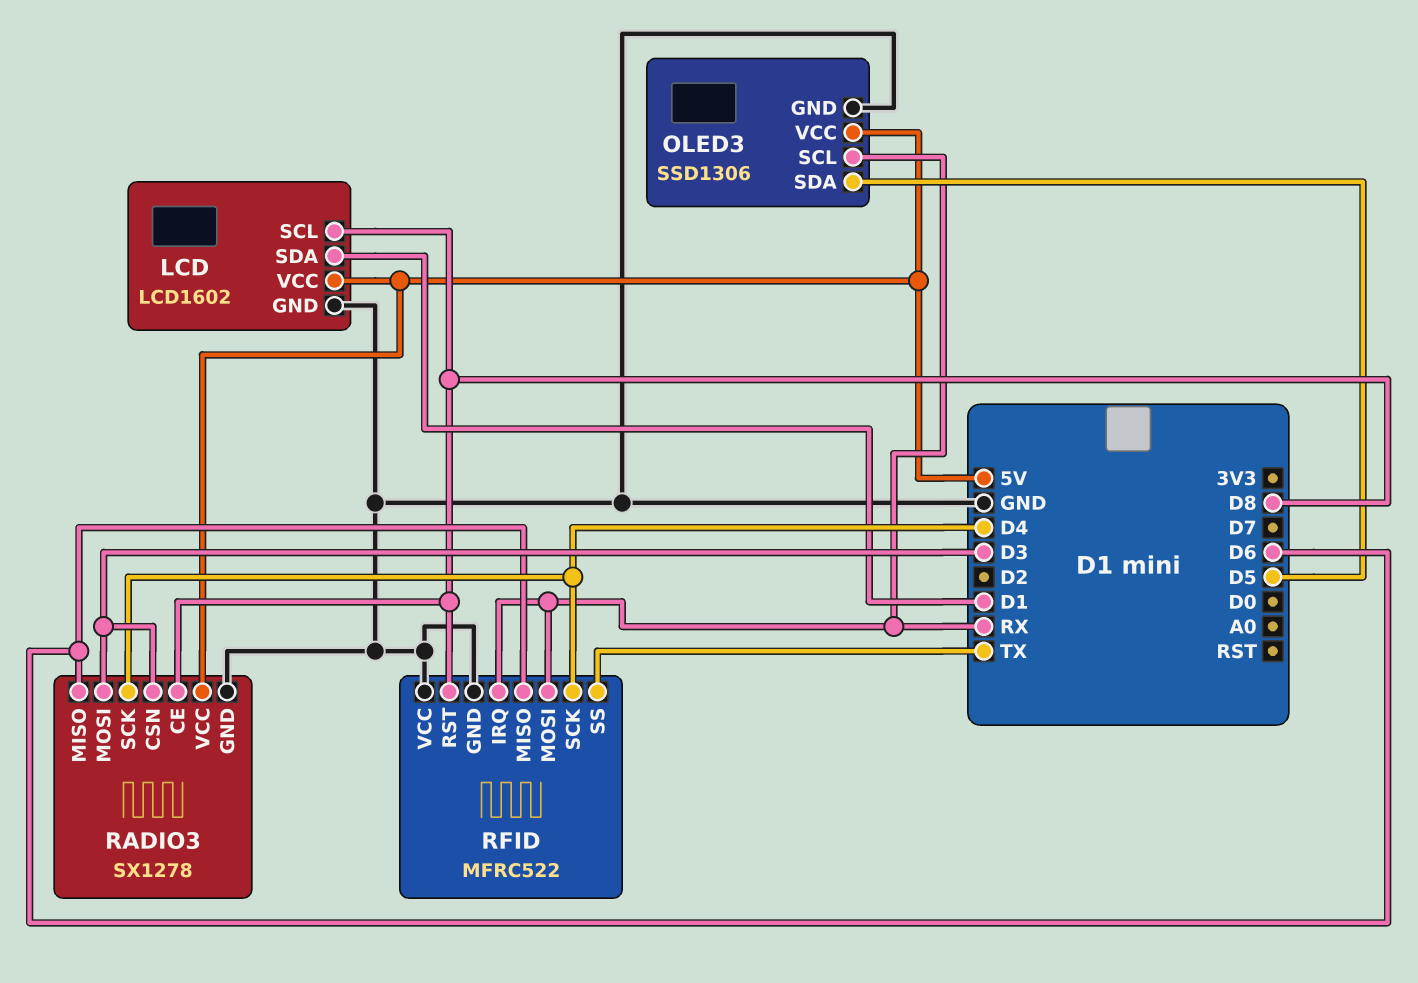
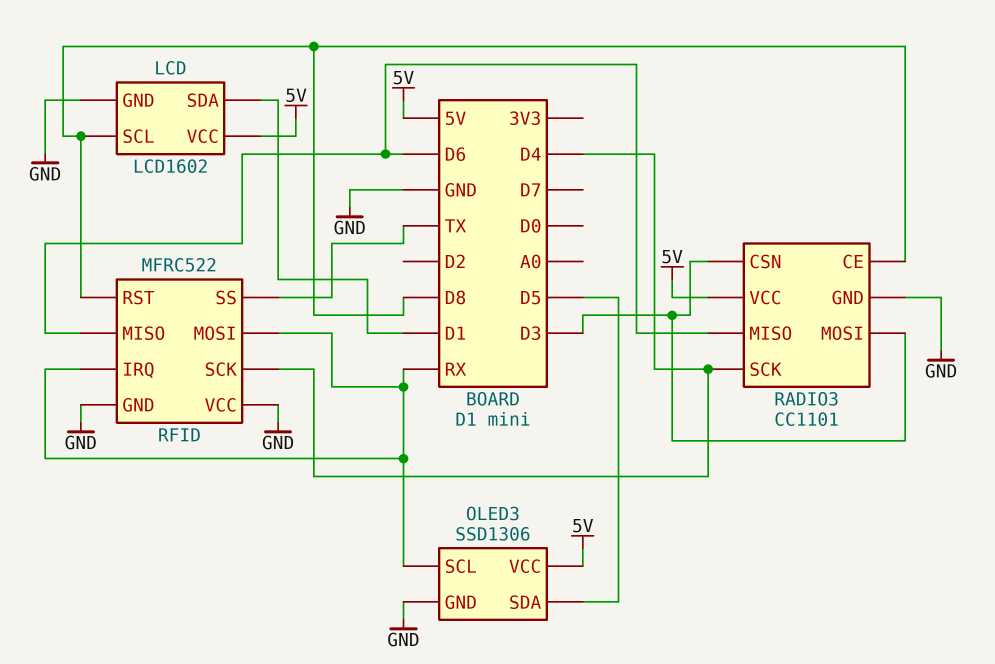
RADIO3: SX1278 -> CC1101

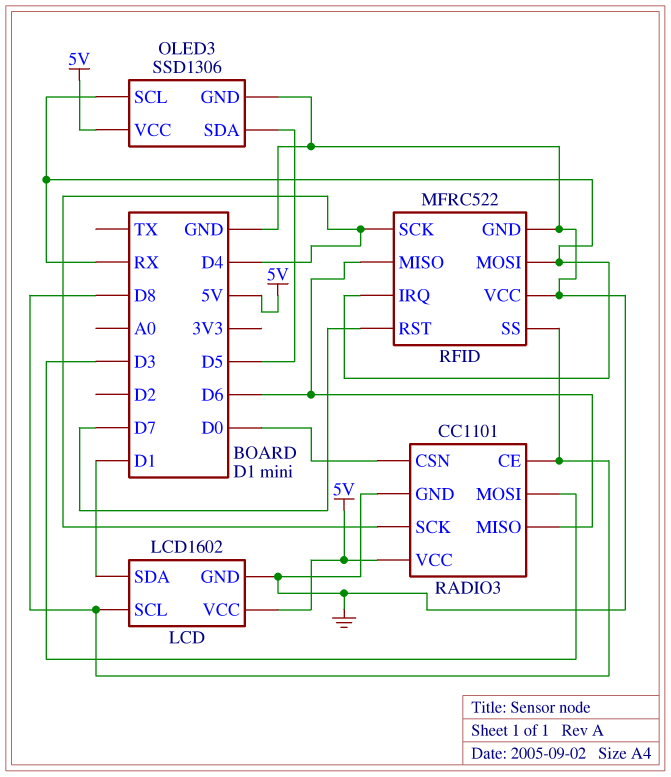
RADIO3 pin CSN: D3 -> D0
RFID pin RST: D8 -> D7
RFID pin SS: TX -> D8

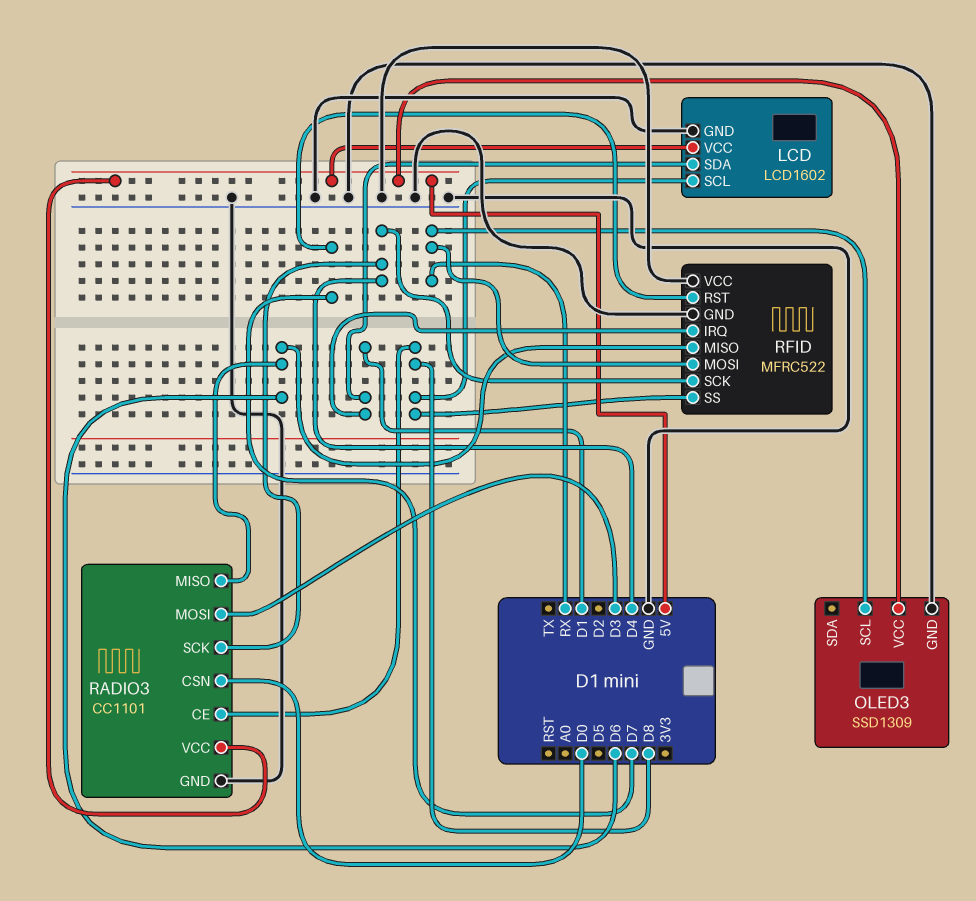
OLED3: SSD1306 -> SSD1309
OLED3 pin SDA: D5 -> none
RFID pin IRQ: RX -> D1

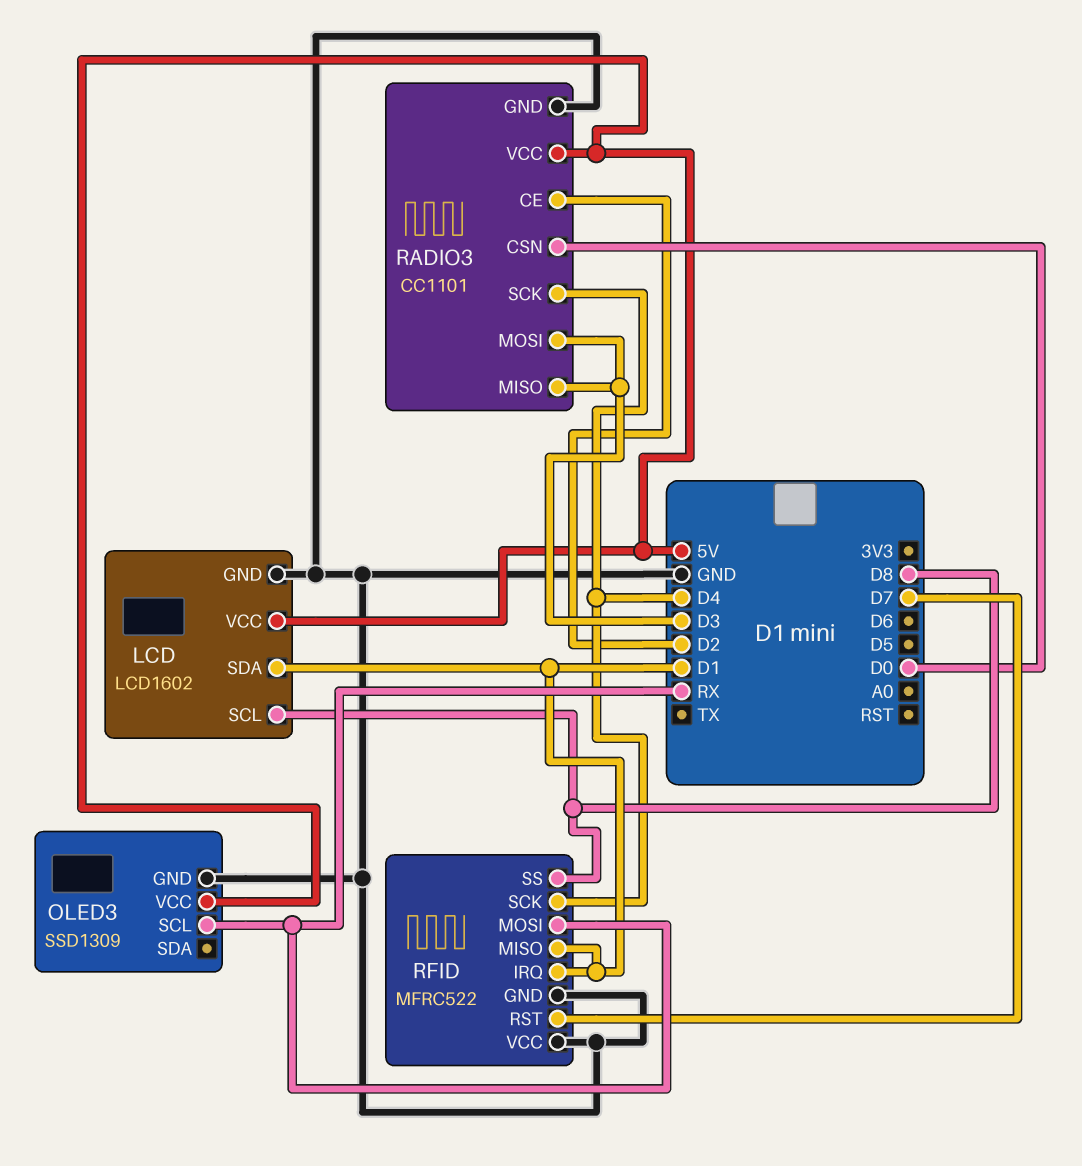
RADIO3 pin CE: D8 -> D2
RADIO3 pin MISO: D6 -> D3
RFID pin MISO: D6 -> D1

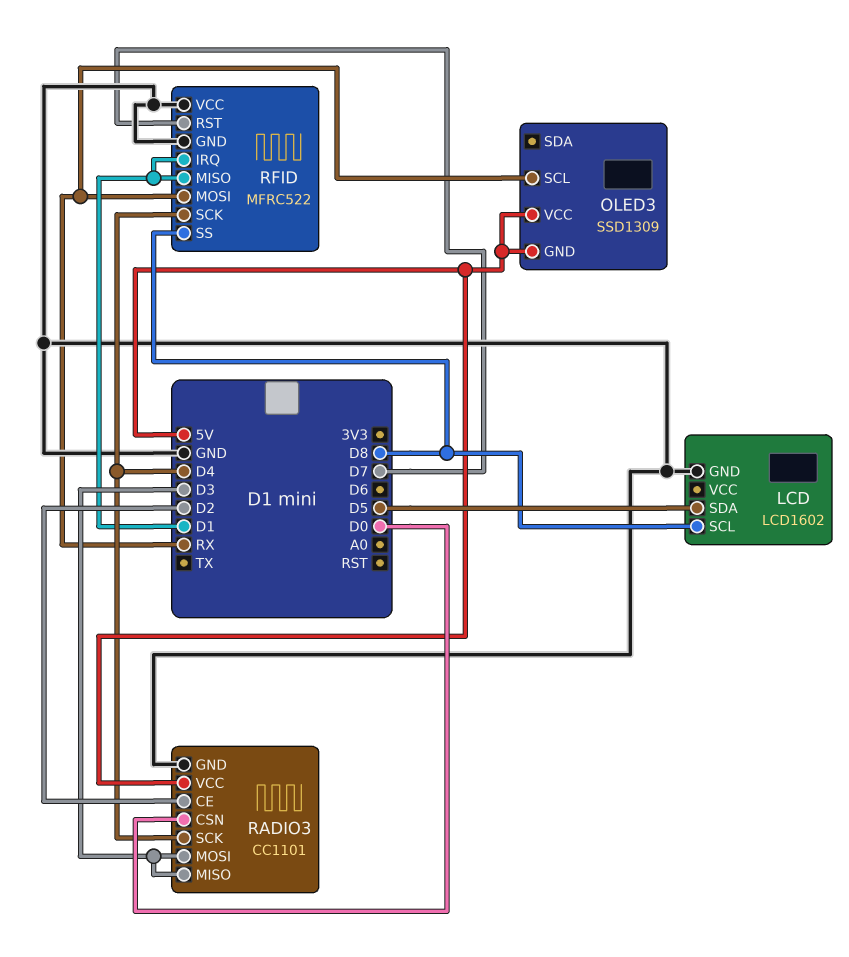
LCD pin SDA: D1 -> D5
LCD pin VCC: 5V -> none
OLED3 pin GND: GND -> 5V

